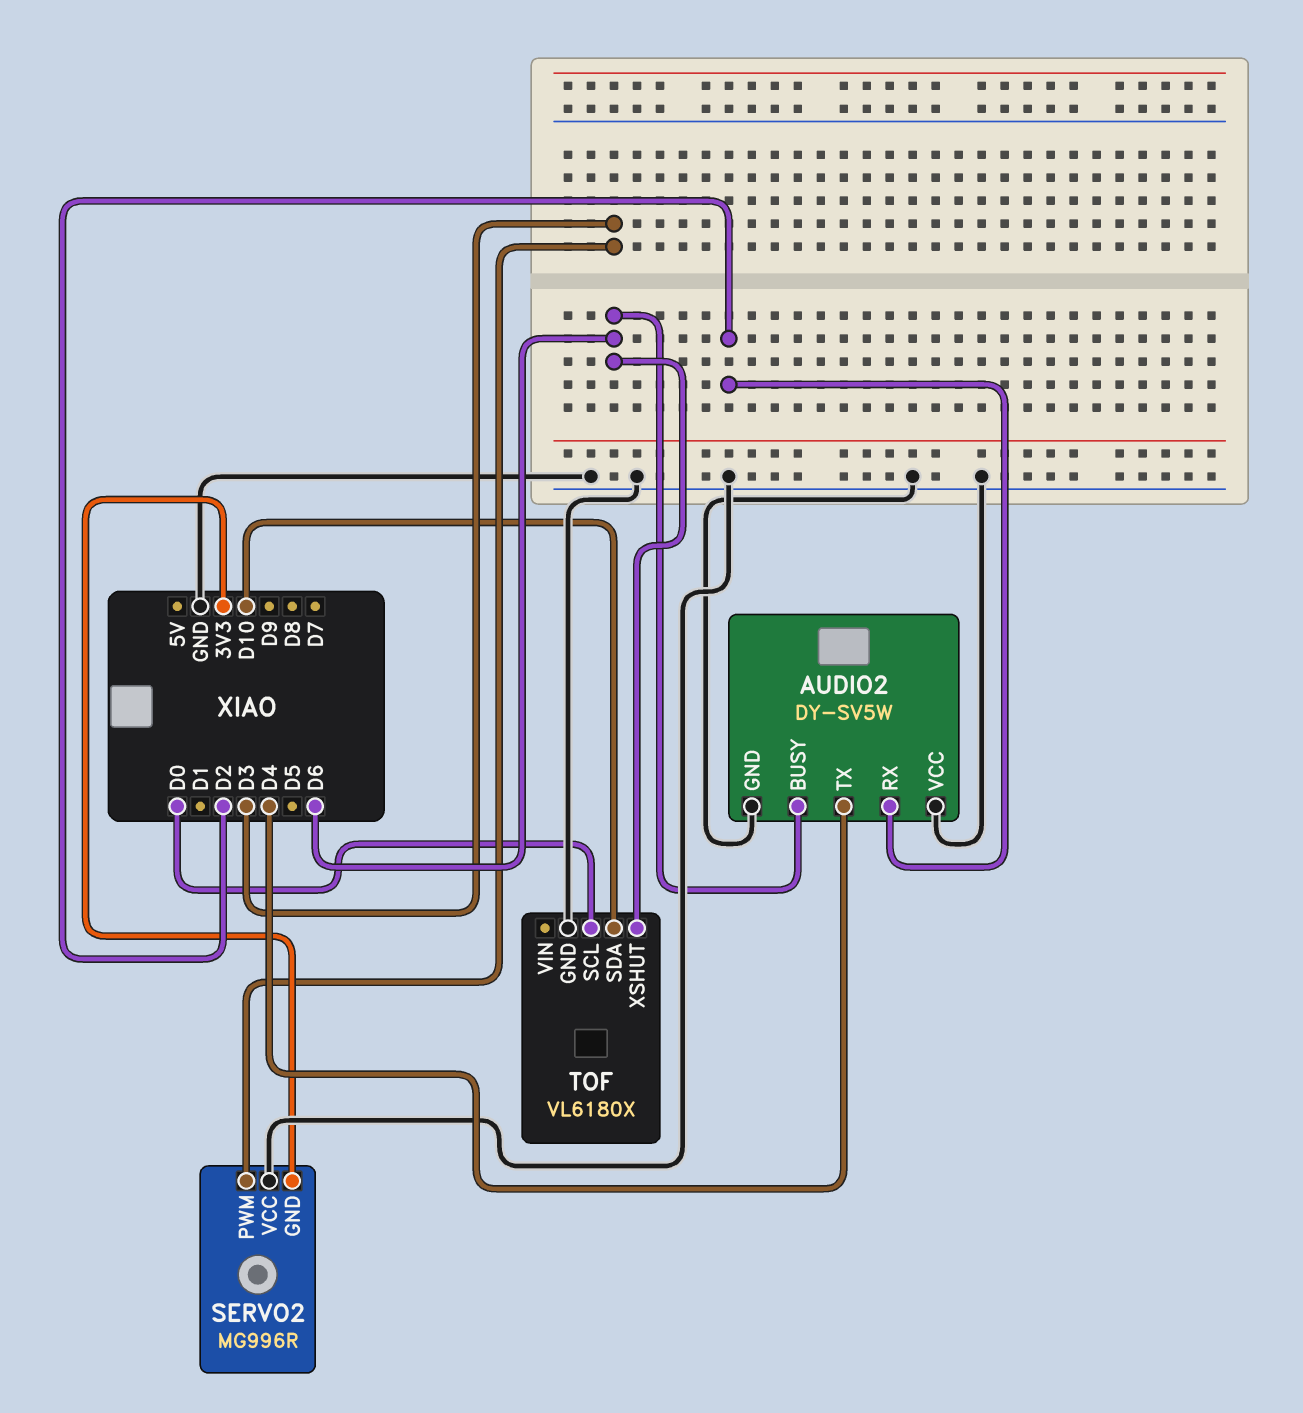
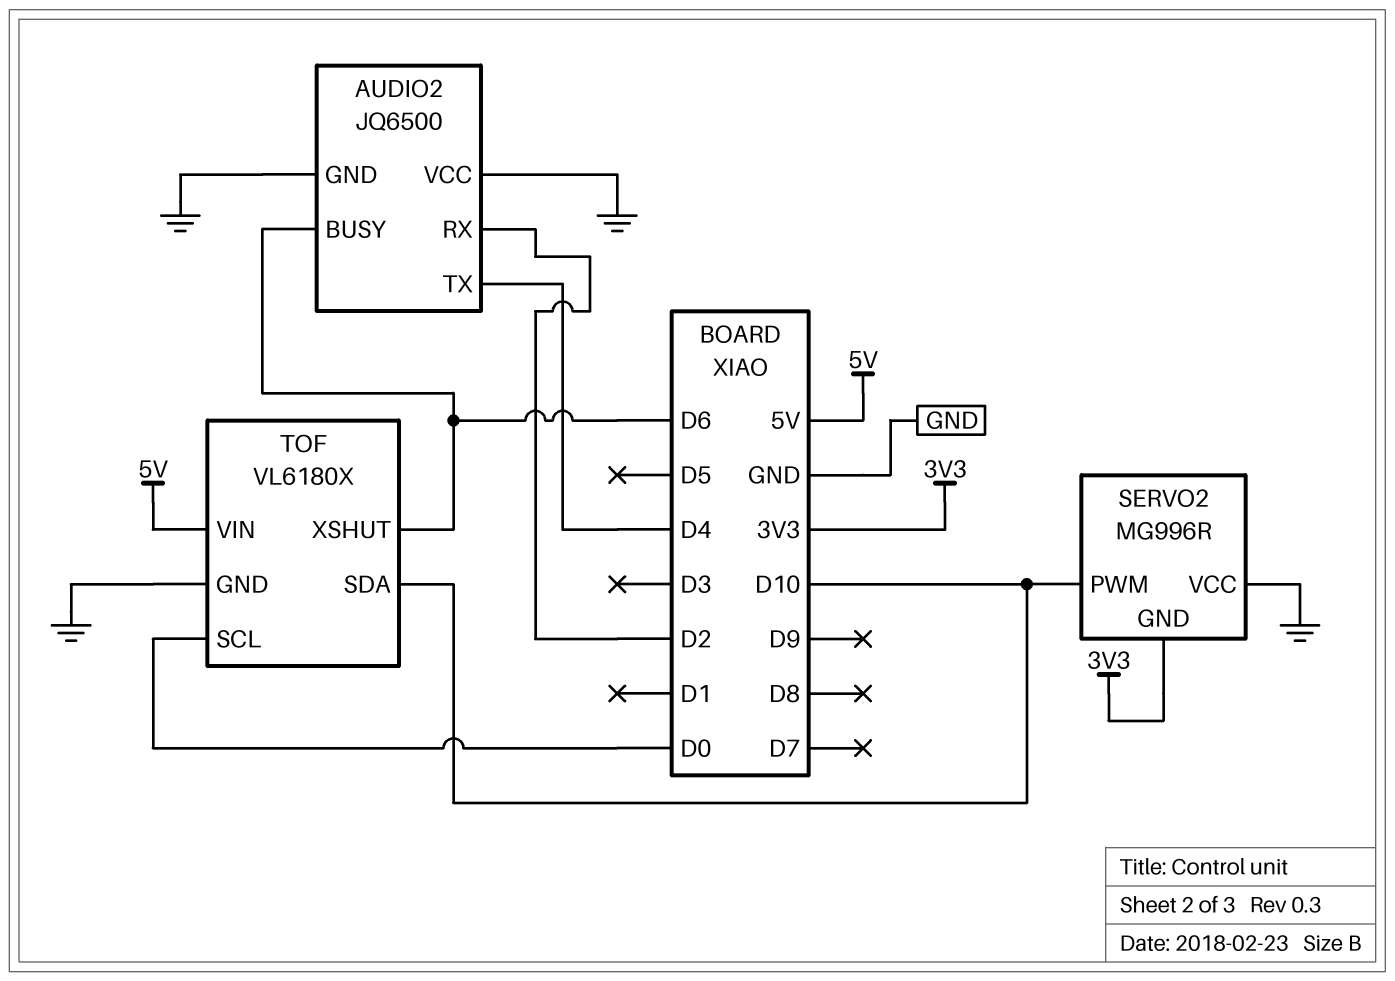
AUDIO2: DY-SV5W -> JQ6500
SERVO2 pin PWM: D3 -> D10
TOF pin VIN: none -> 5V

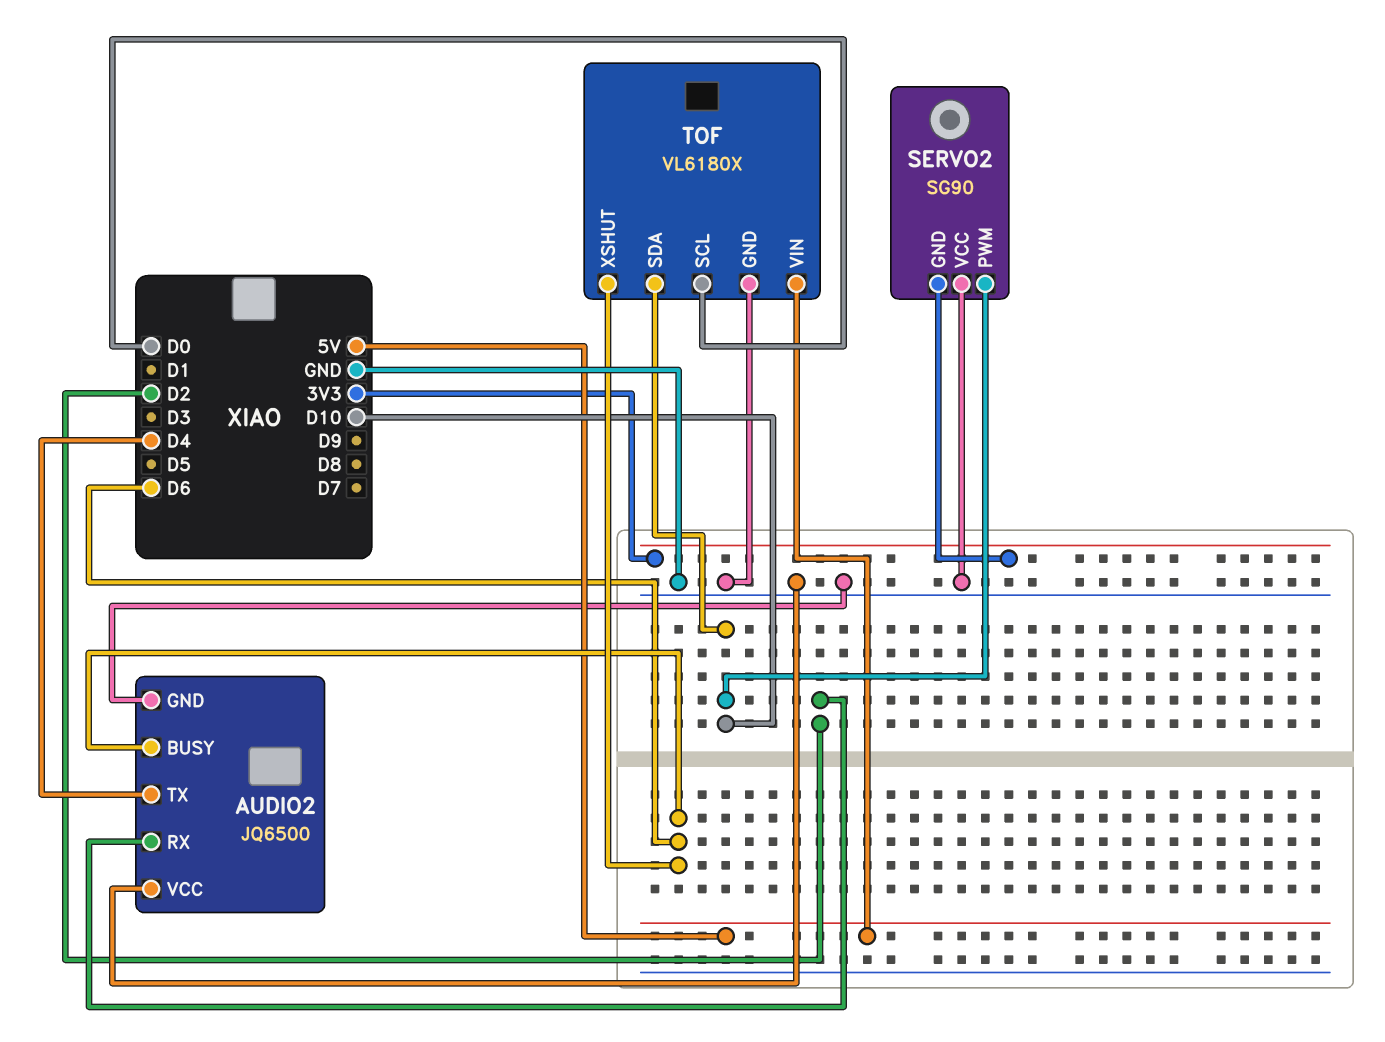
SERVO2: MG996R -> SG90

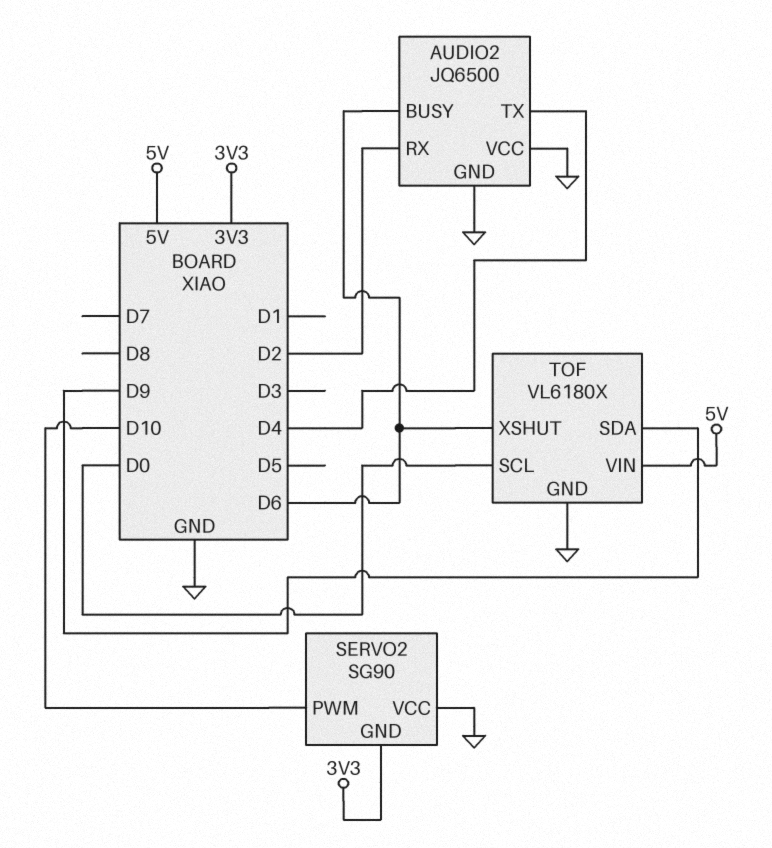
TOF pin SDA: D10 -> D9

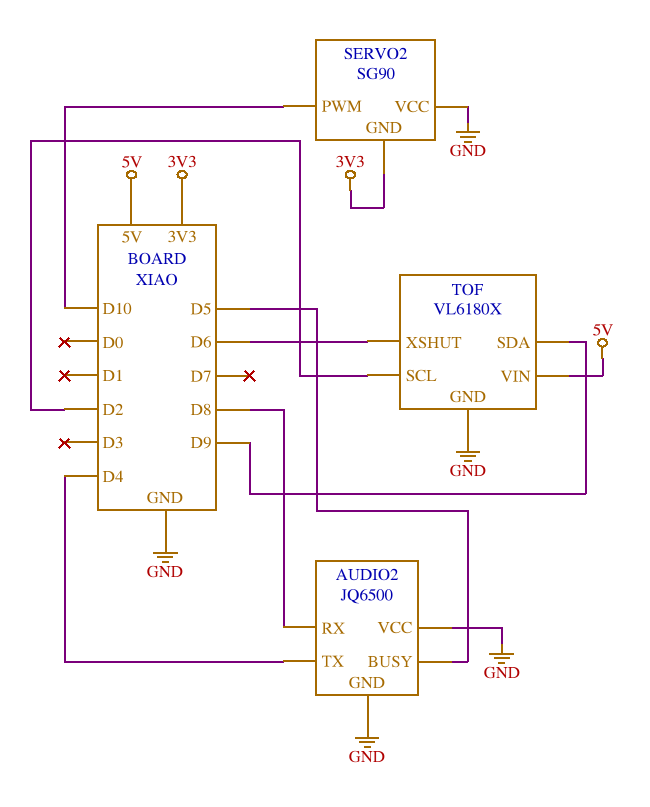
AUDIO2 pin BUSY: D6 -> D5
AUDIO2 pin RX: D2 -> D8
TOF pin SCL: D0 -> D2

